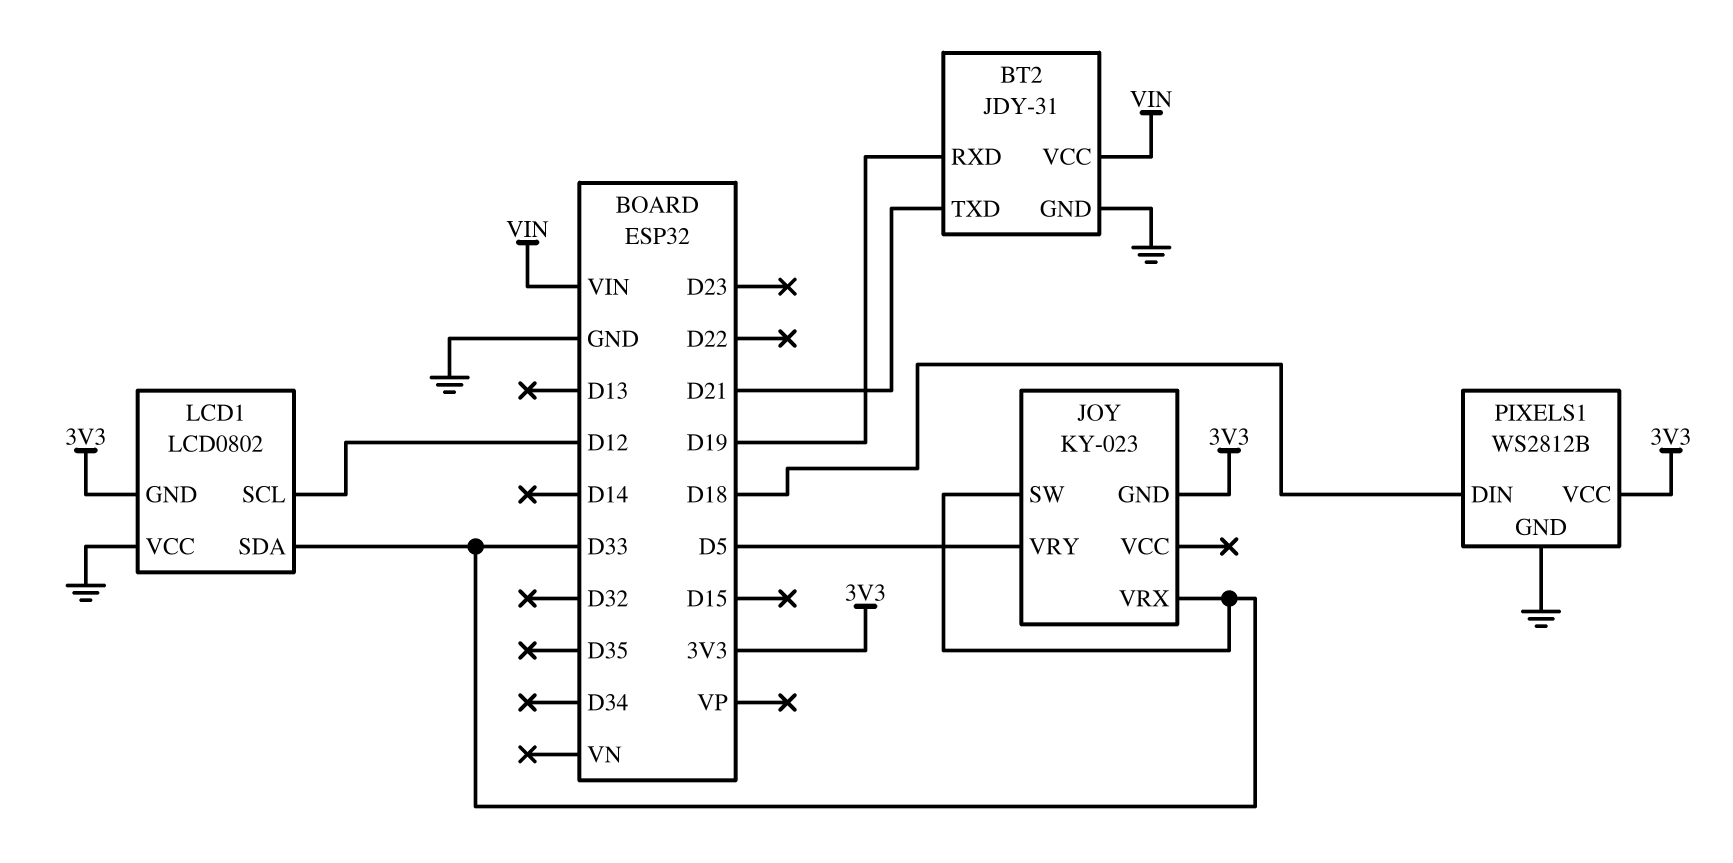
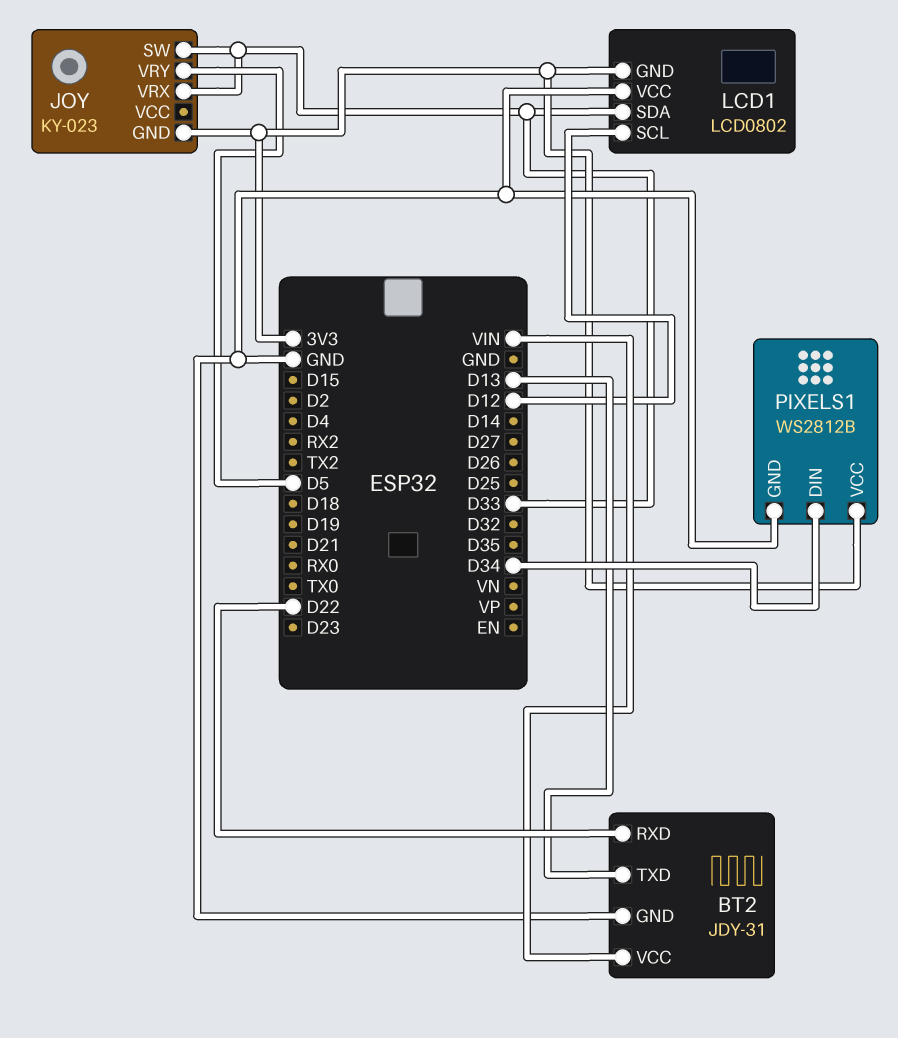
BT2 pin RXD: D19 -> D22
BT2 pin TXD: D21 -> D13
PIXELS1 pin DIN: D18 -> D34

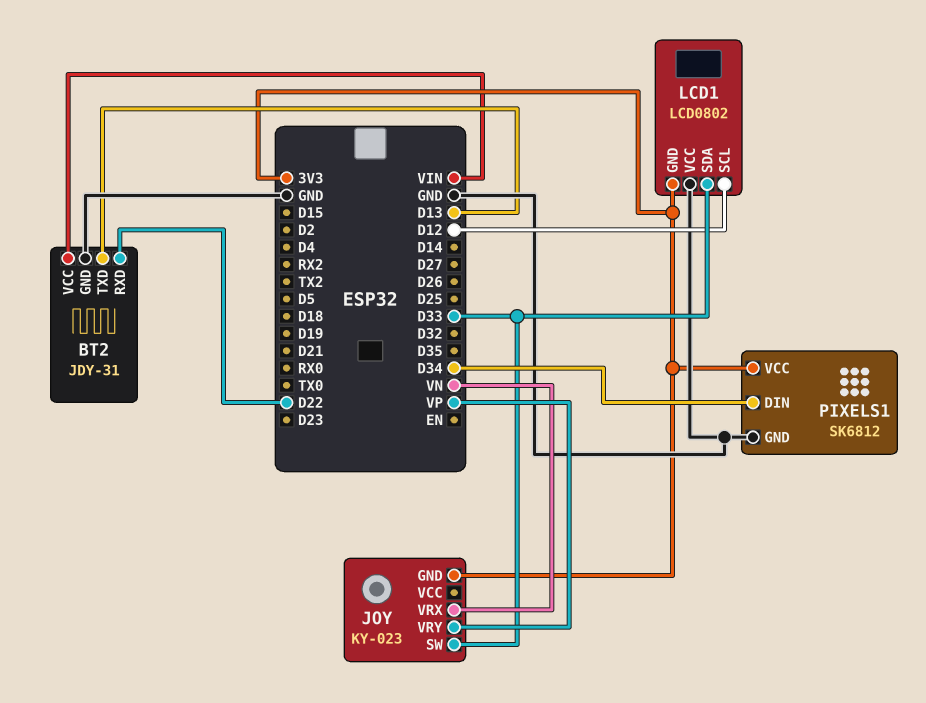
JOY pin VRX: D33 -> VN
JOY pin VRY: D5 -> VP
PIXELS1: WS2812B -> SK6812

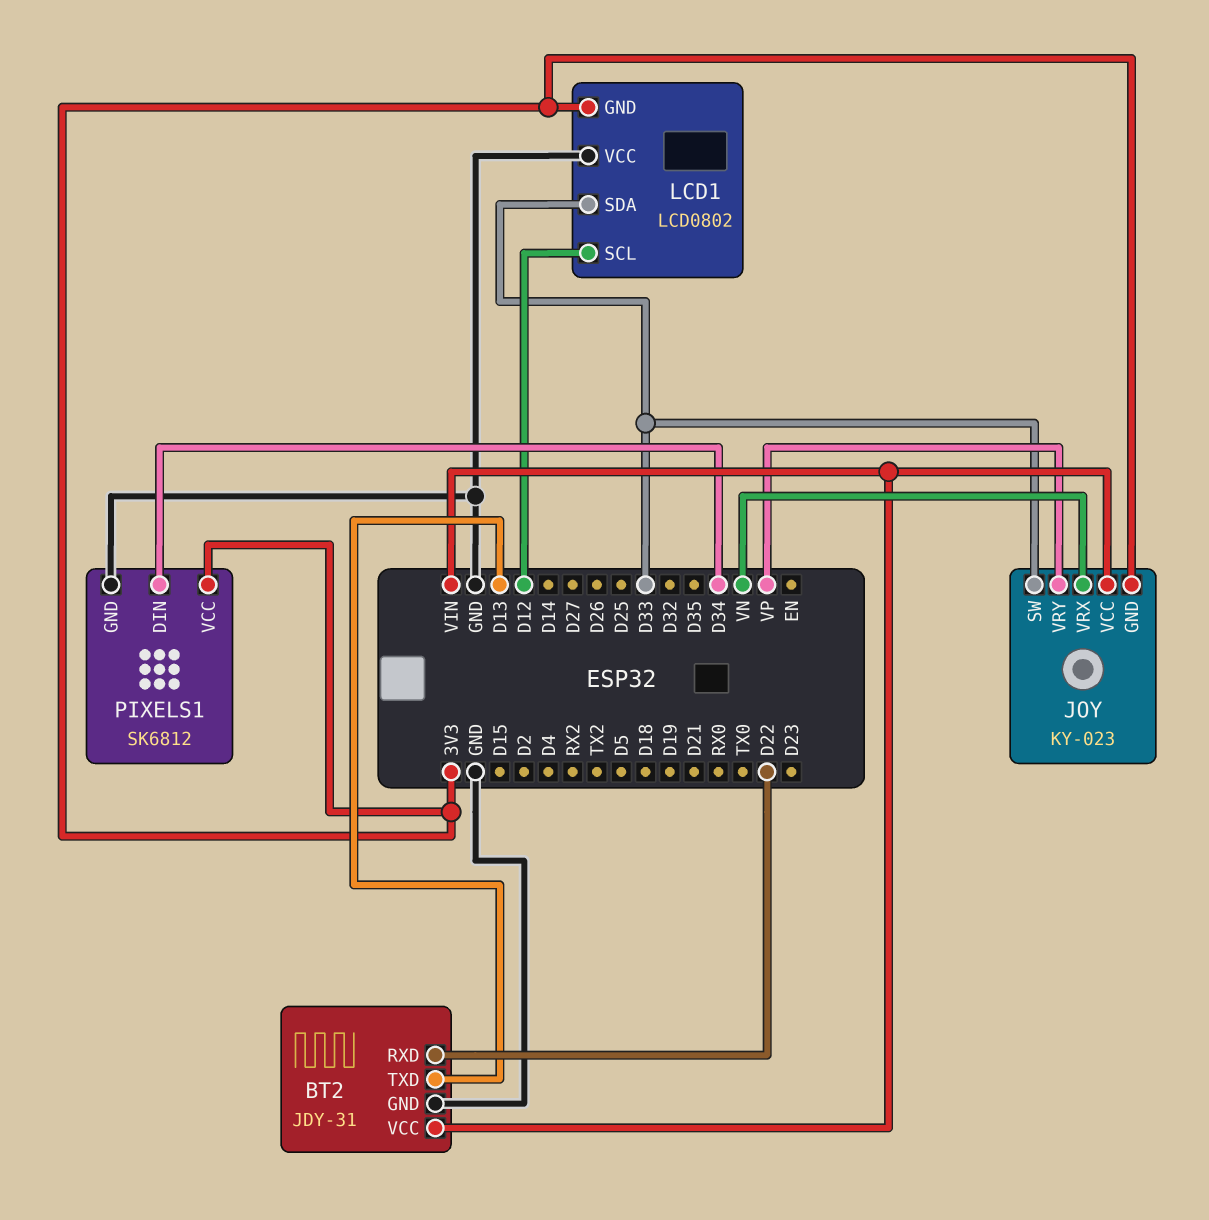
JOY pin VCC: none -> VIN

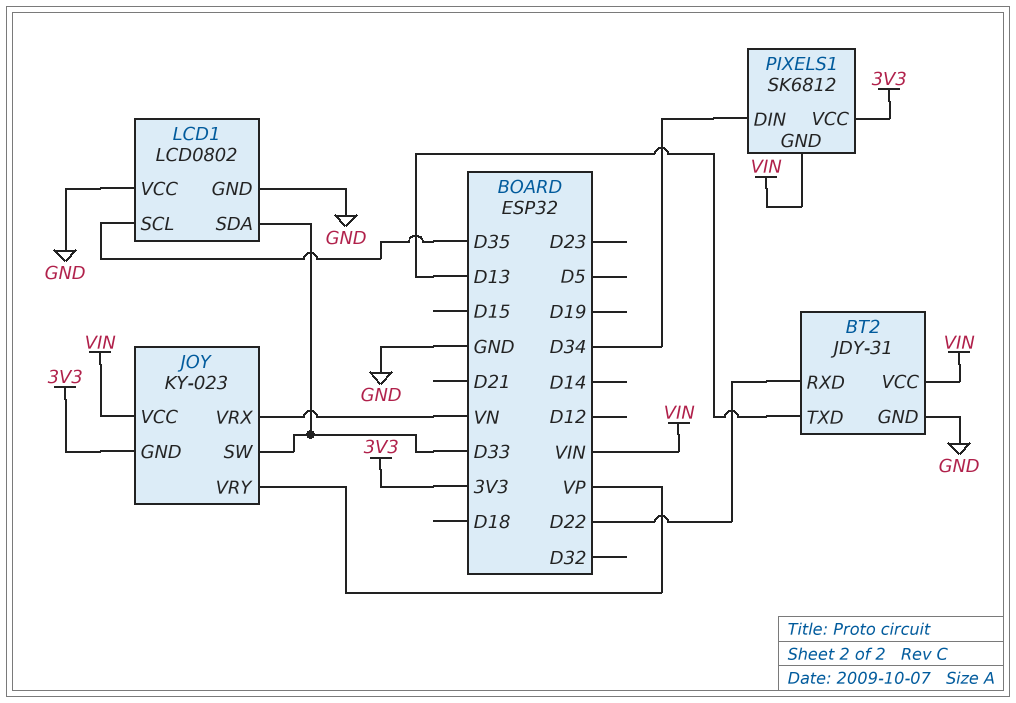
LCD1 pin GND: 3V3 -> GND
LCD1 pin SCL: D12 -> D35
PIXELS1 pin GND: GND -> VIN

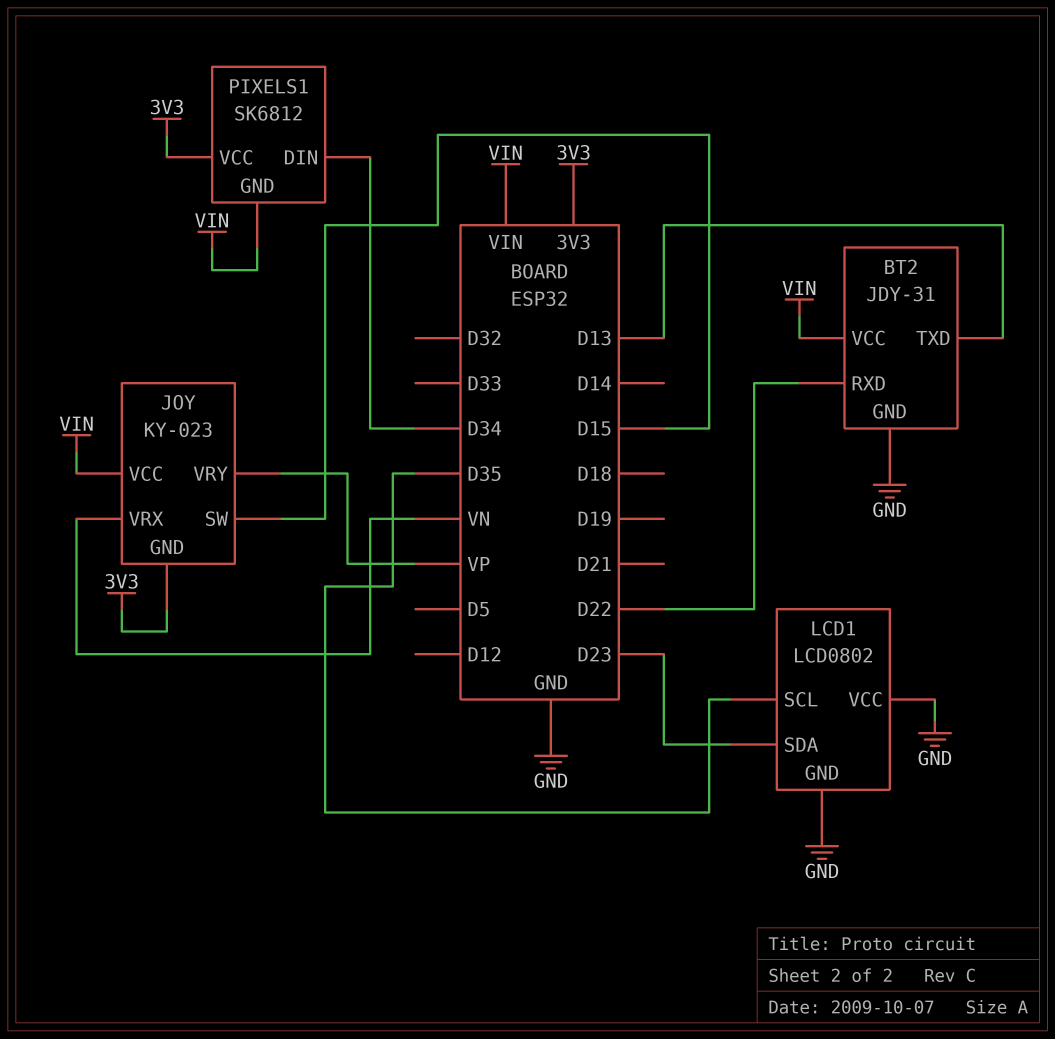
JOY pin SW: D33 -> D15
LCD1 pin SDA: D33 -> D23

